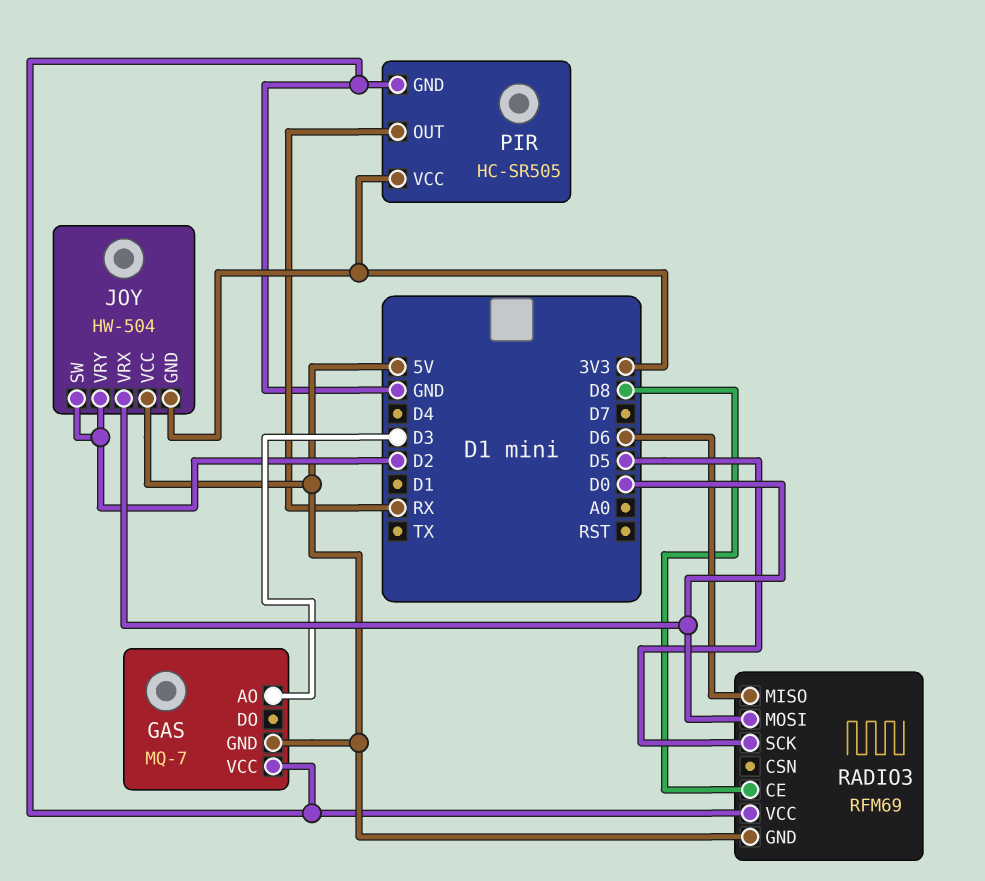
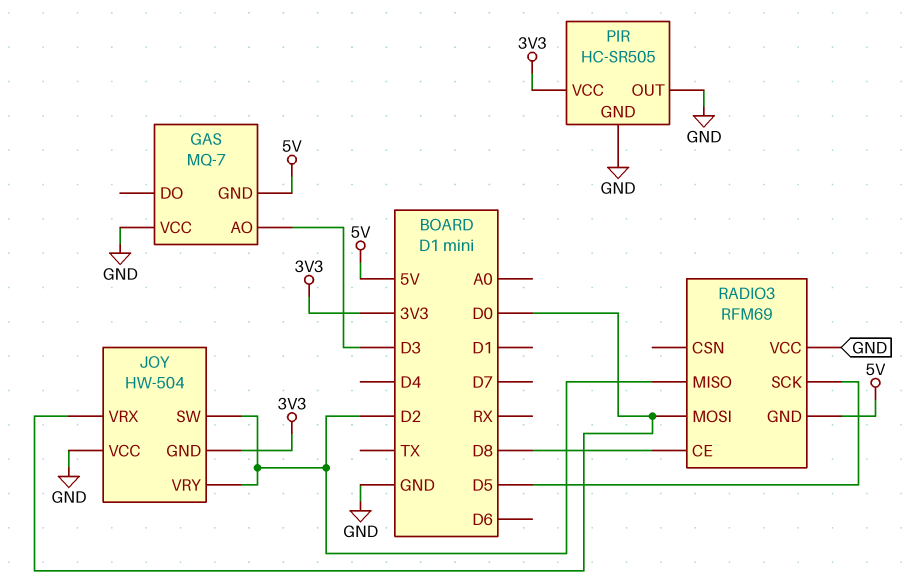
JOY pin VCC: 5V -> GND
PIR pin OUT: RX -> GND
RADIO3 pin MISO: D6 -> D2

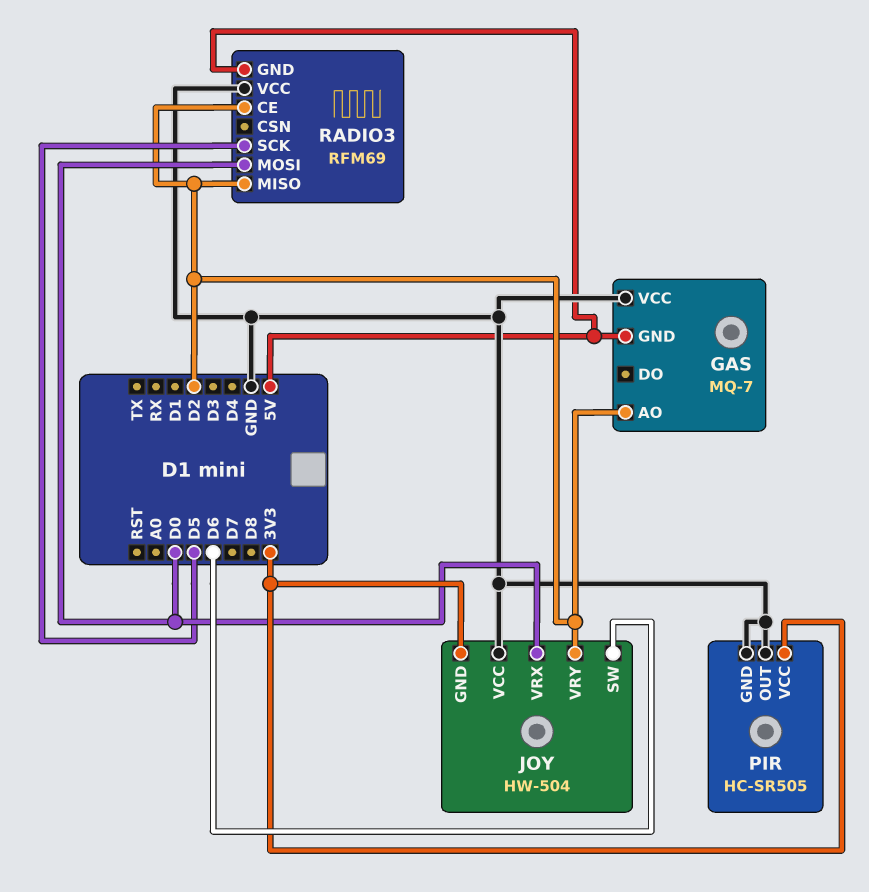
GAS pin AO: D3 -> D2
JOY pin SW: D2 -> D6
RADIO3 pin CE: D8 -> D2

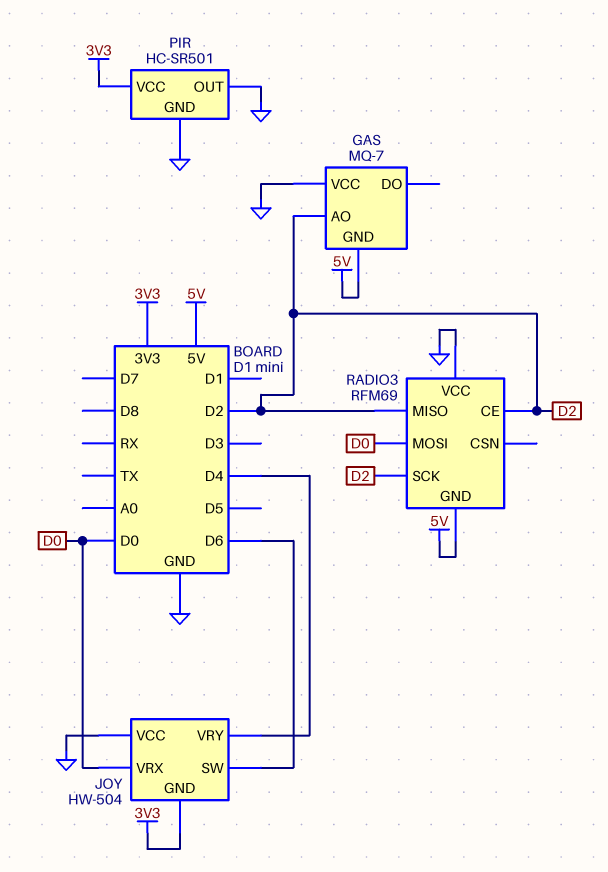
JOY pin VRY: D2 -> D4
PIR: HC-SR505 -> HC-SR501
RADIO3 pin SCK: D5 -> D2

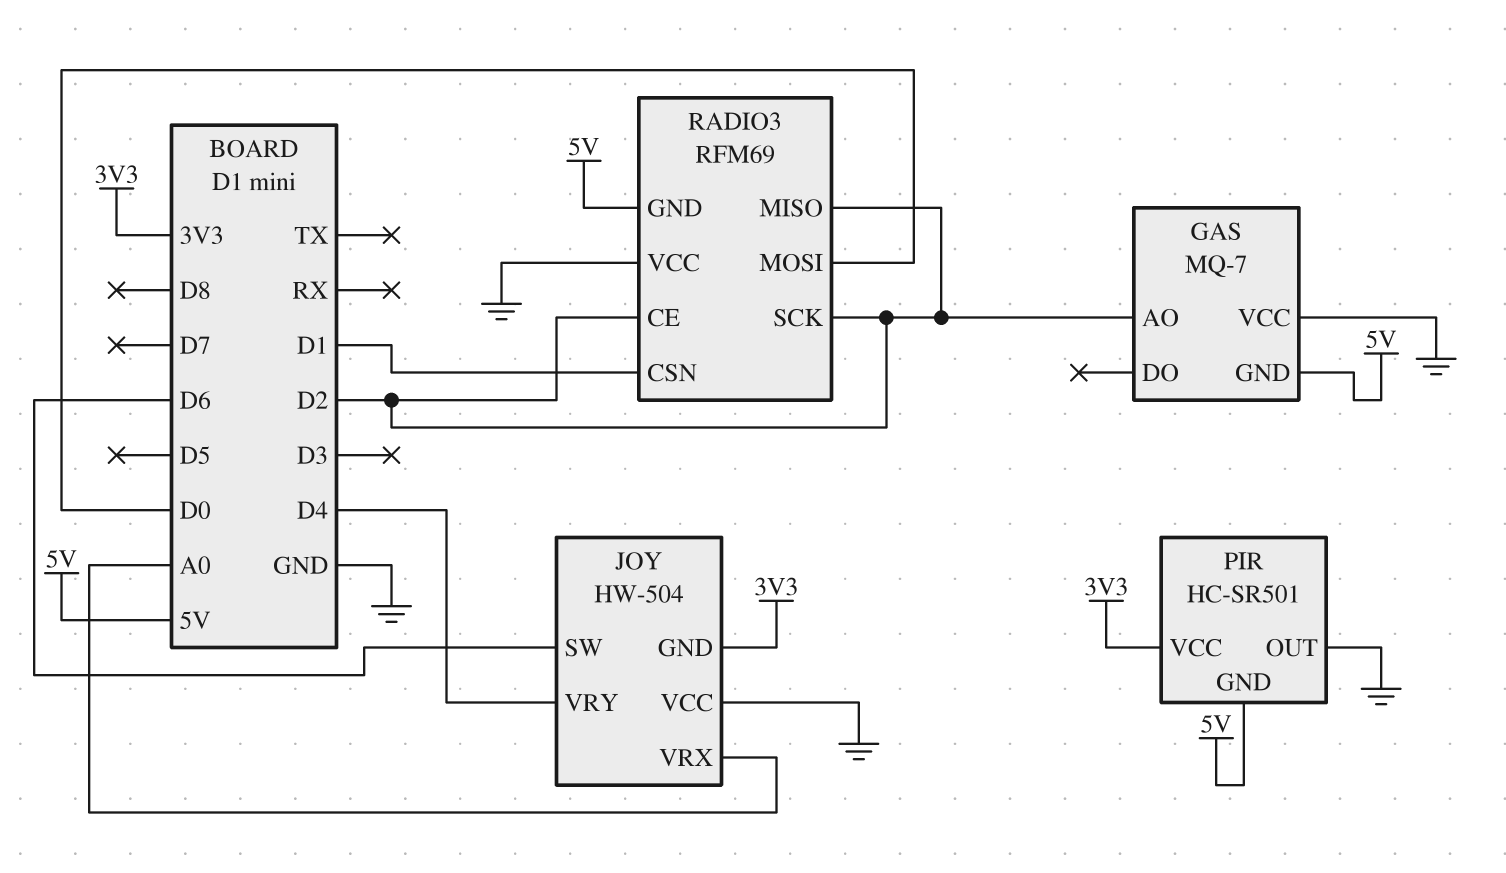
JOY pin VRX: D0 -> A0
PIR pin GND: GND -> 5V
RADIO3 pin CSN: none -> D1

